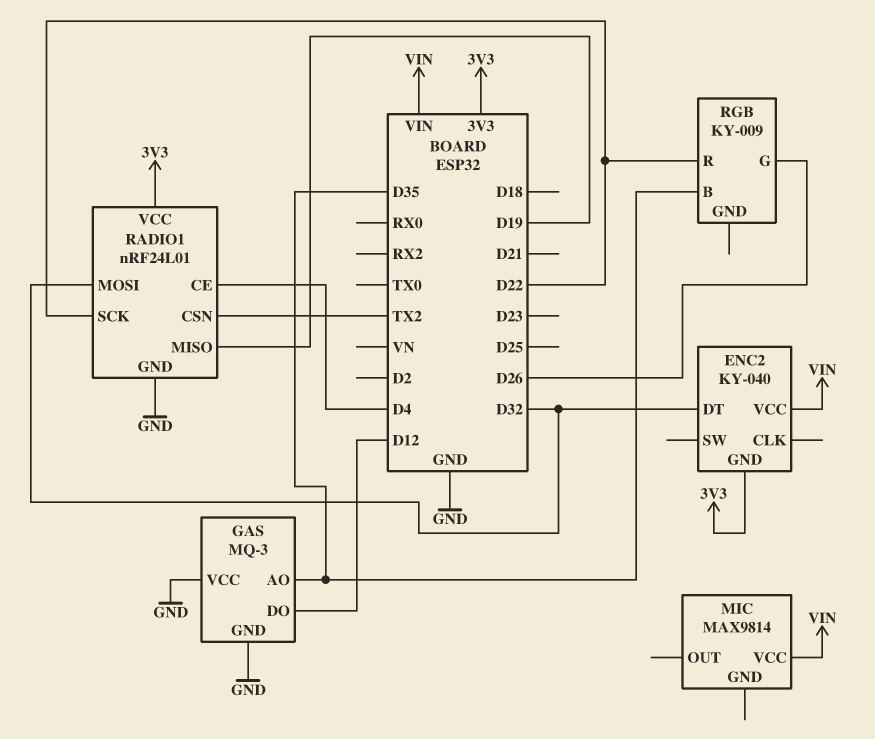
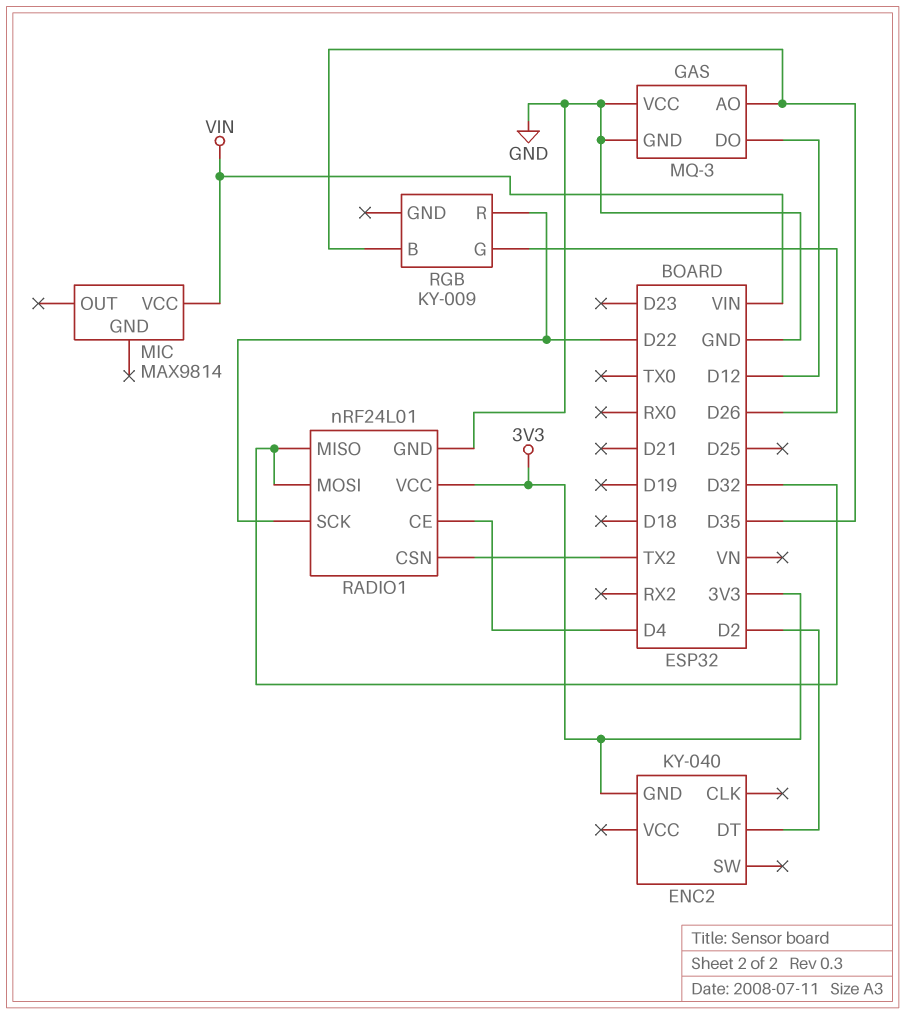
ENC2 pin DT: D32 -> D2
ENC2 pin VCC: VIN -> none
RADIO1 pin MISO: D19 -> D32

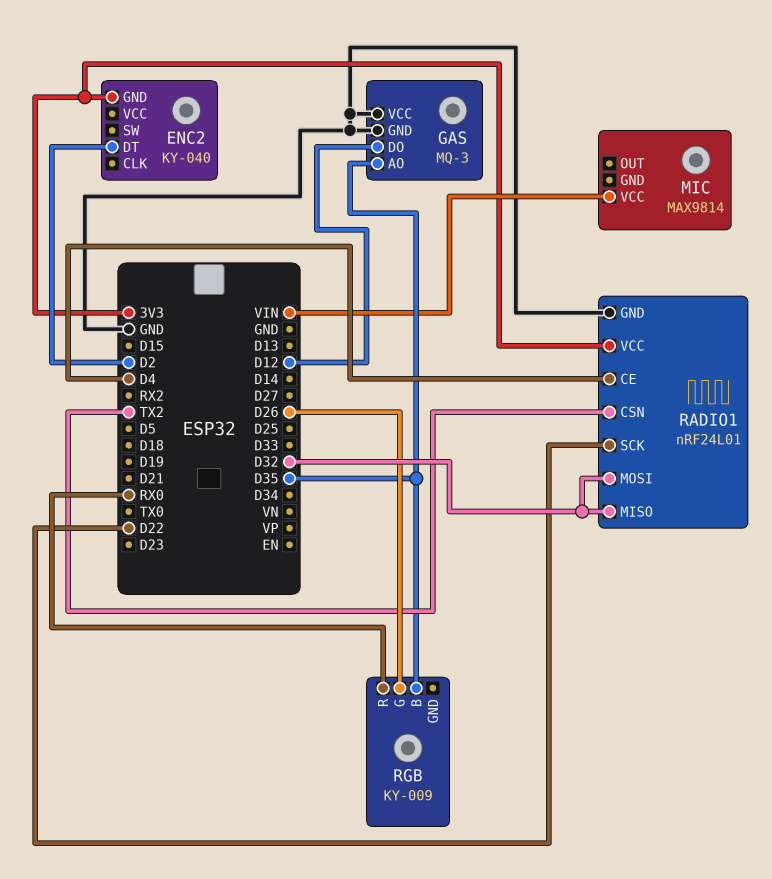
RGB pin R: D22 -> RX0

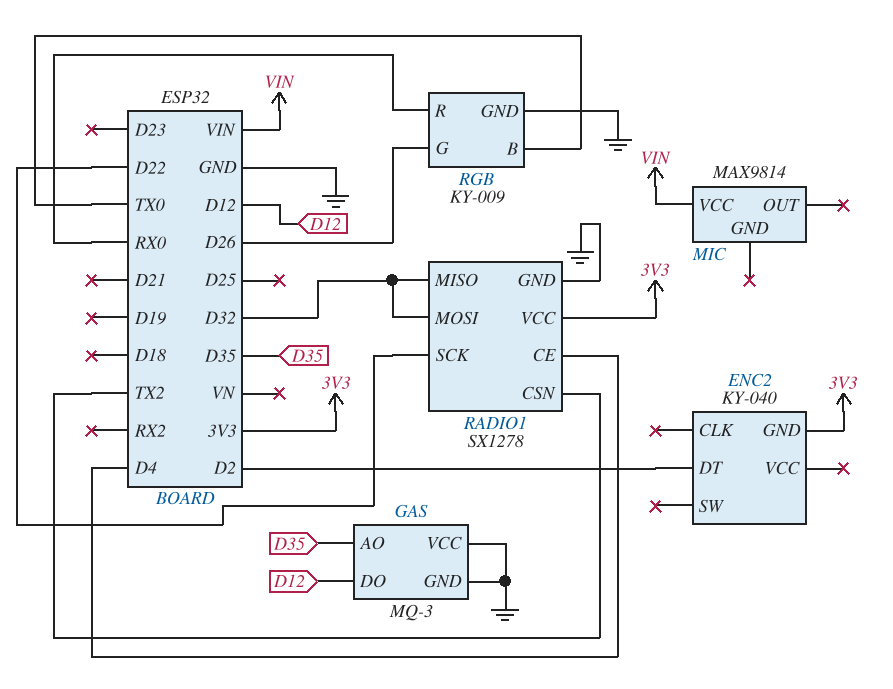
RADIO1: nRF24L01 -> SX1278
RGB pin B: D35 -> TX0
RGB pin GND: none -> GND

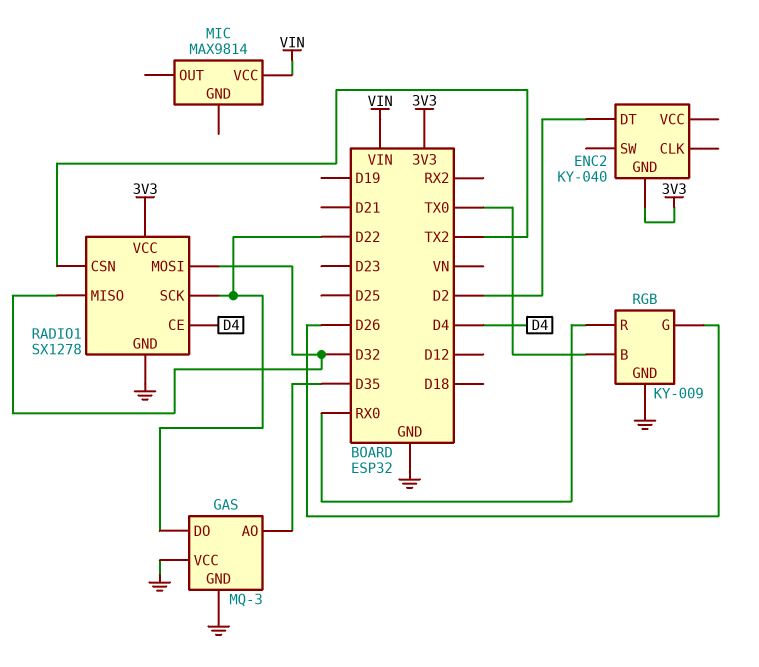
GAS pin DO: D12 -> D22

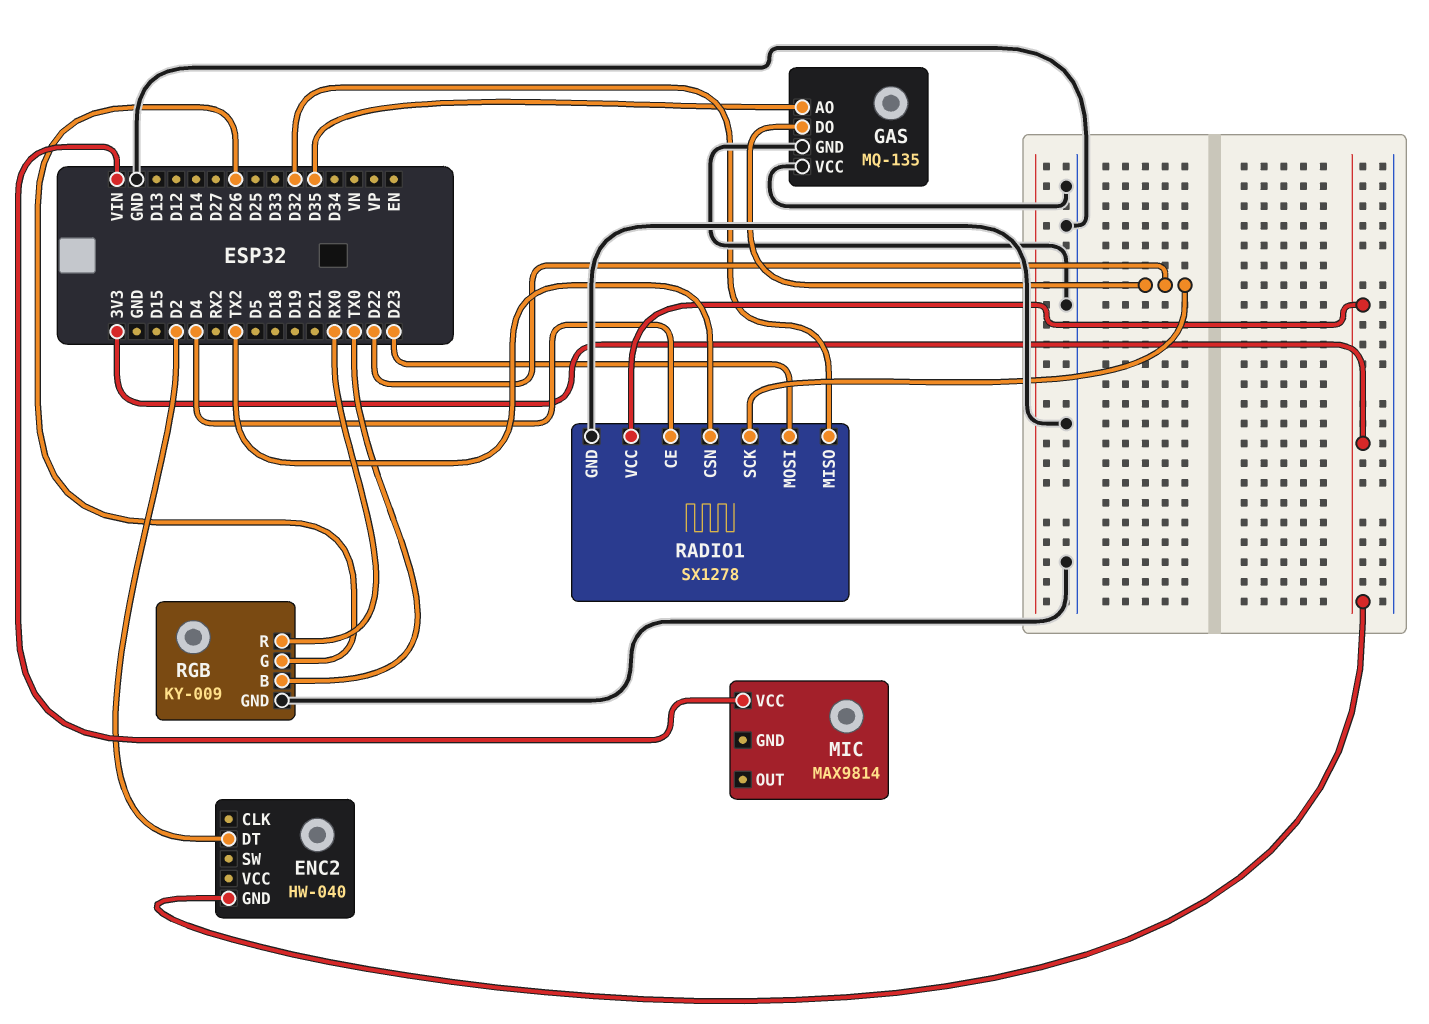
ENC2: KY-040 -> HW-040
GAS: MQ-3 -> MQ-135
RADIO1 pin MOSI: D32 -> D23

